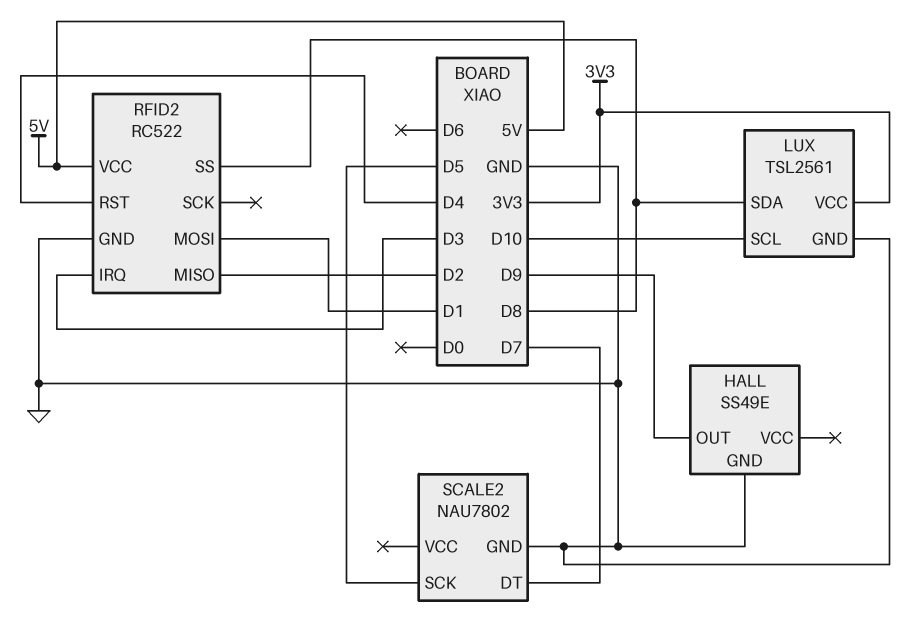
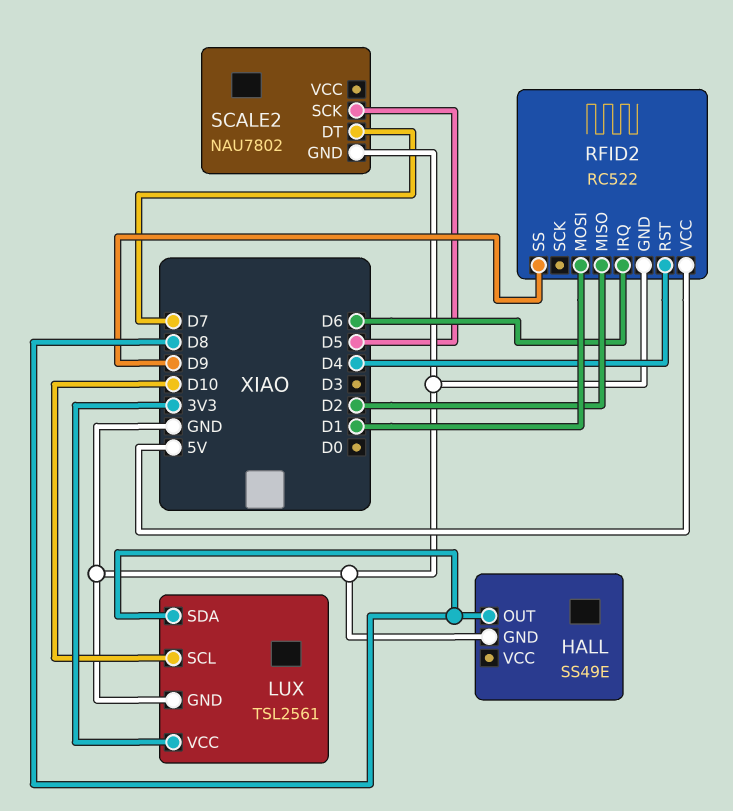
HALL pin OUT: D9 -> D8
RFID2 pin IRQ: D3 -> D6
RFID2 pin SS: D8 -> D9

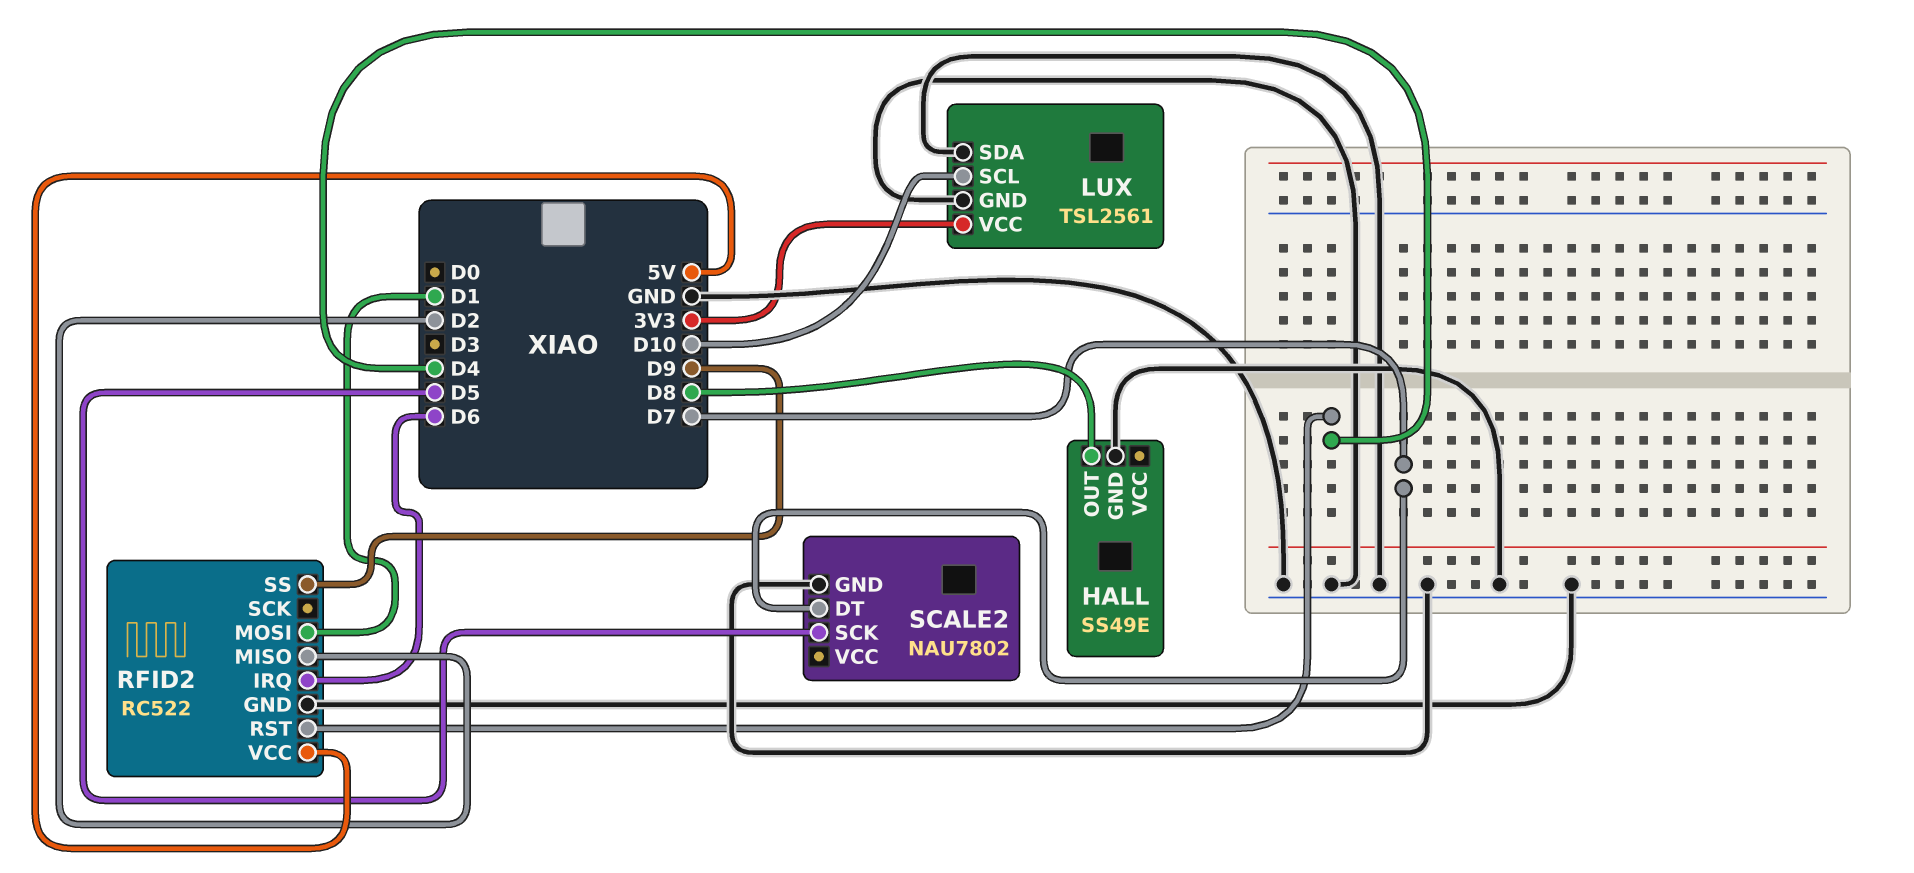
LUX pin SDA: D8 -> GND

